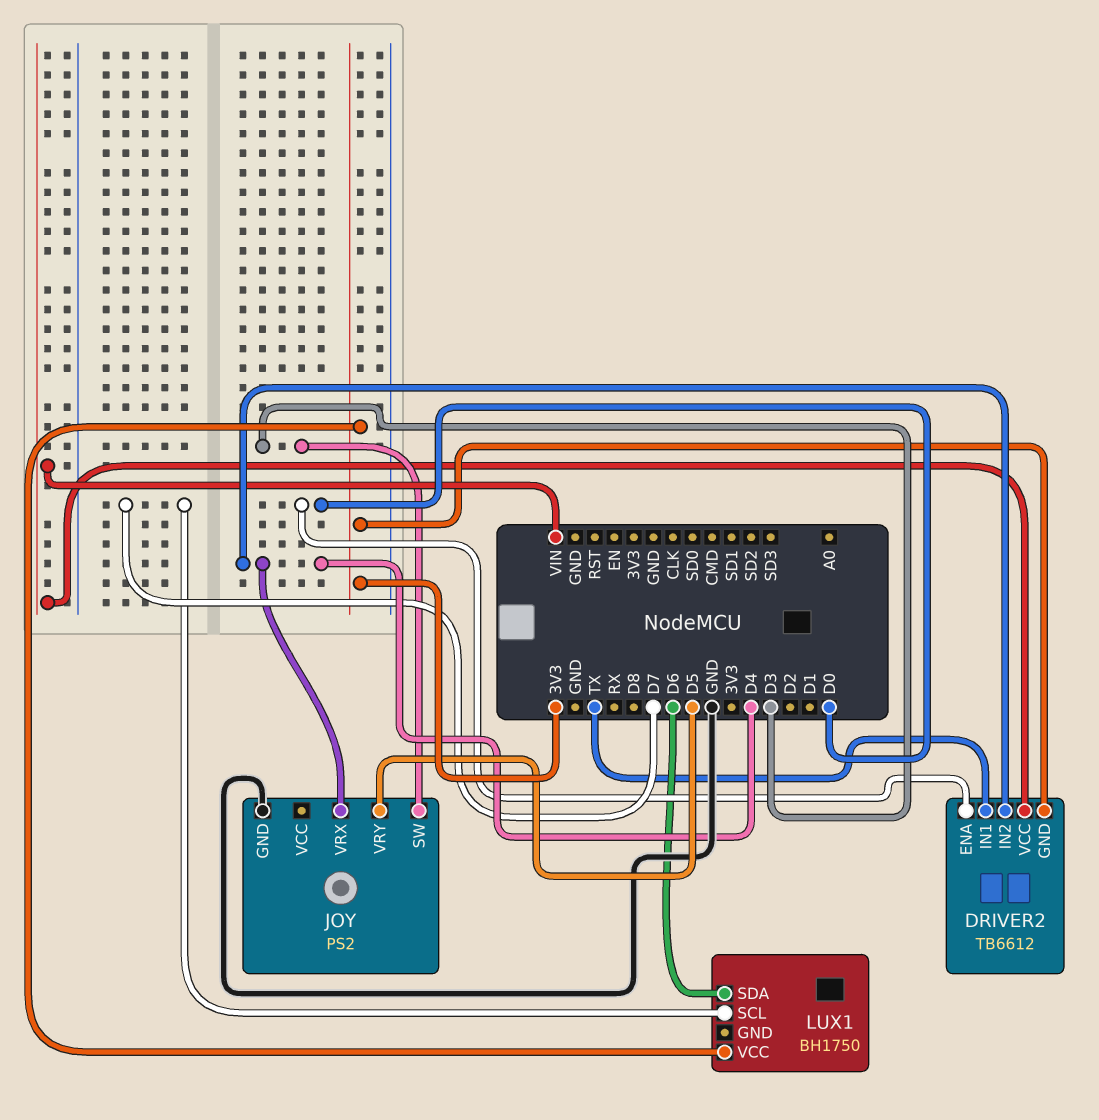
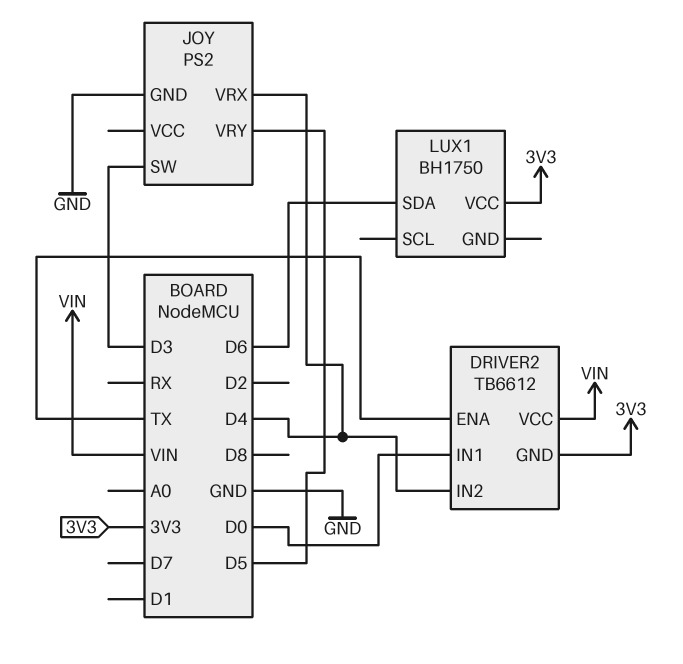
DRIVER2 pin ENA: D0 -> TX
DRIVER2 pin IN1: TX -> D0
LUX1 pin SCL: D7 -> none

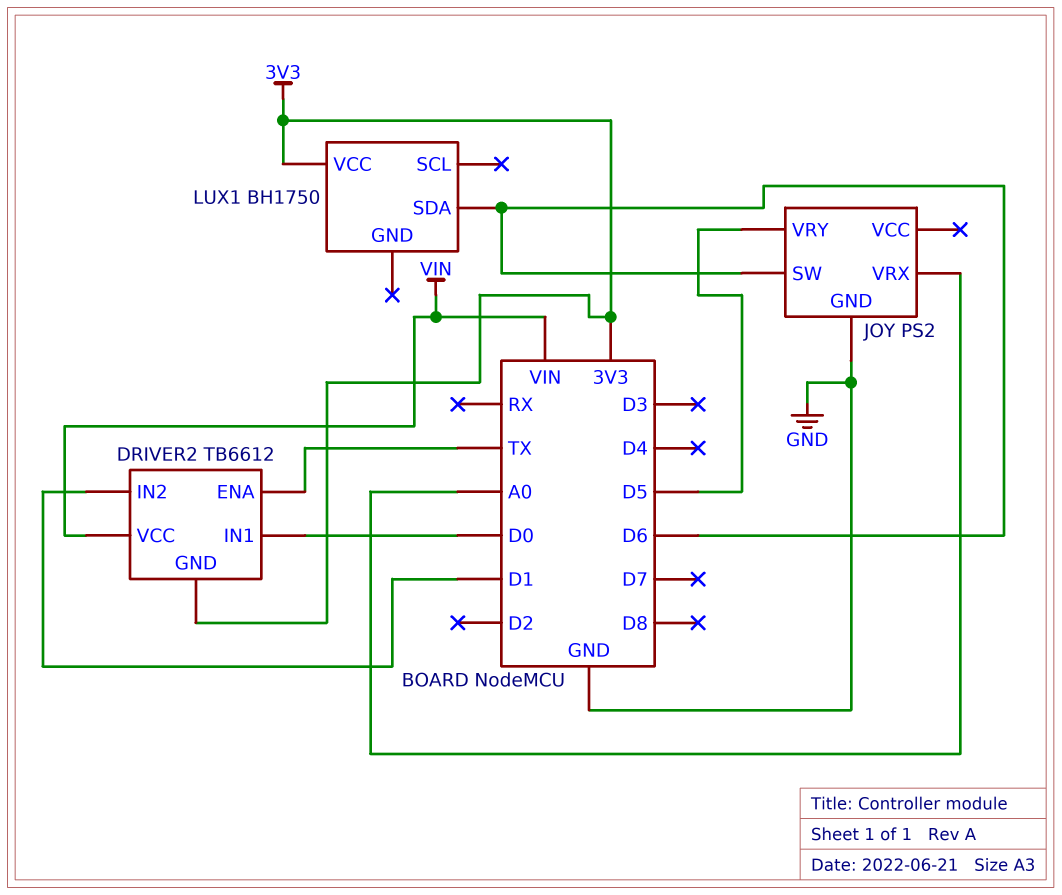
DRIVER2 pin IN2: D4 -> D1
JOY pin SW: D3 -> D6
JOY pin VRX: D4 -> A0

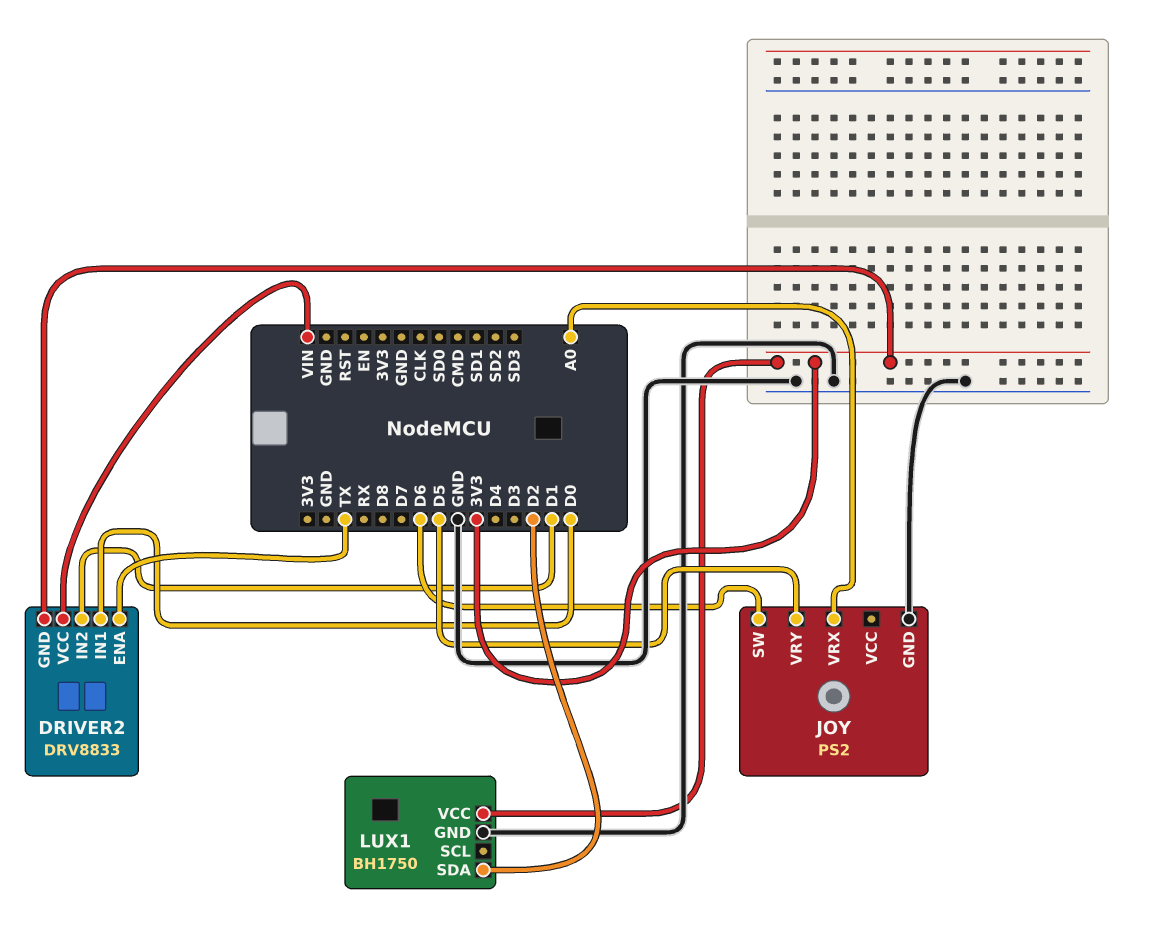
DRIVER2: TB6612 -> DRV8833
LUX1 pin GND: none -> GND
LUX1 pin SDA: D6 -> D2

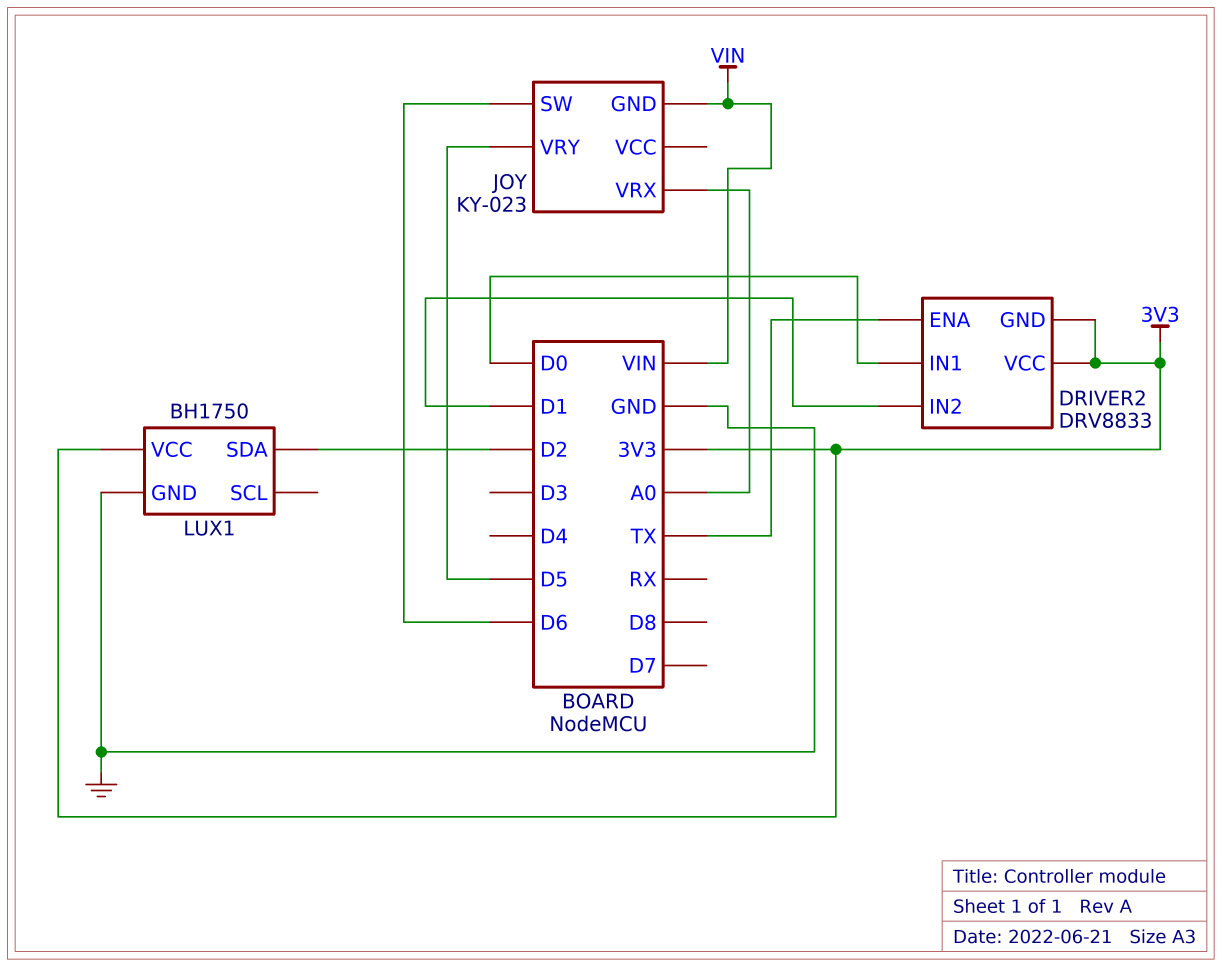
DRIVER2 pin VCC: VIN -> 3V3
JOY: PS2 -> KY-023
JOY pin GND: GND -> VIN

